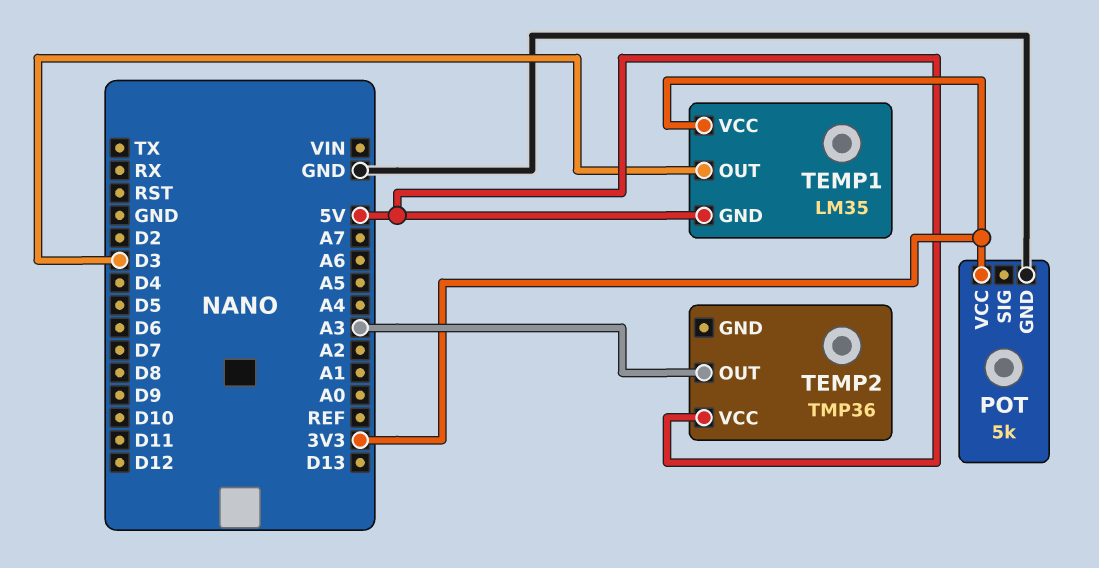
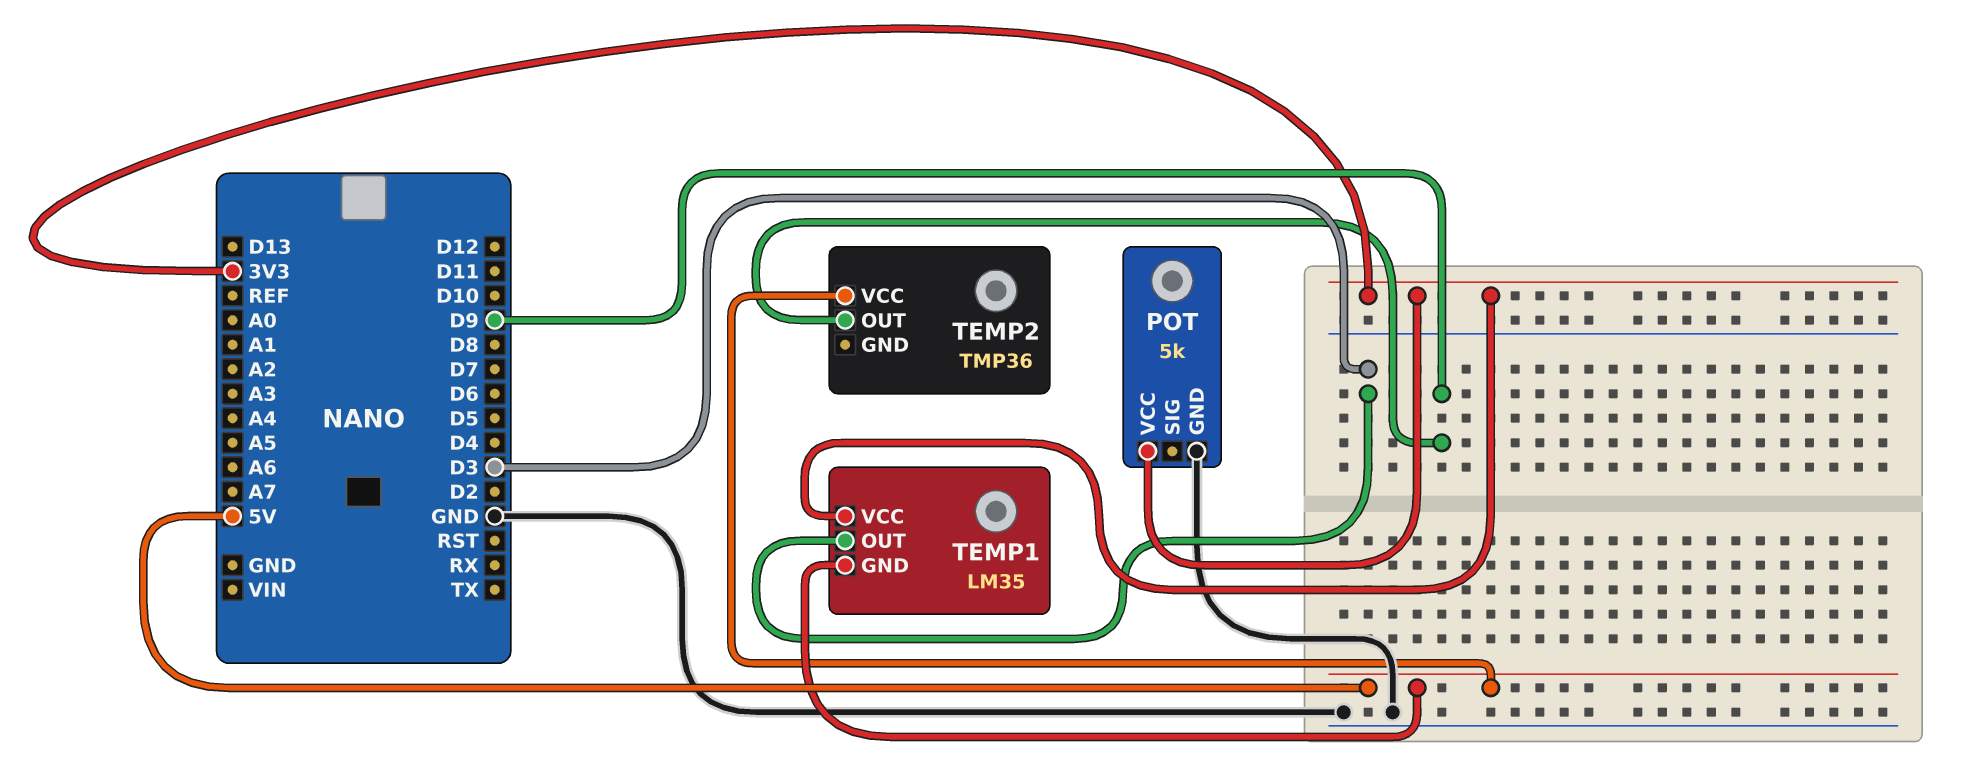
TEMP2 pin OUT: A3 -> D9

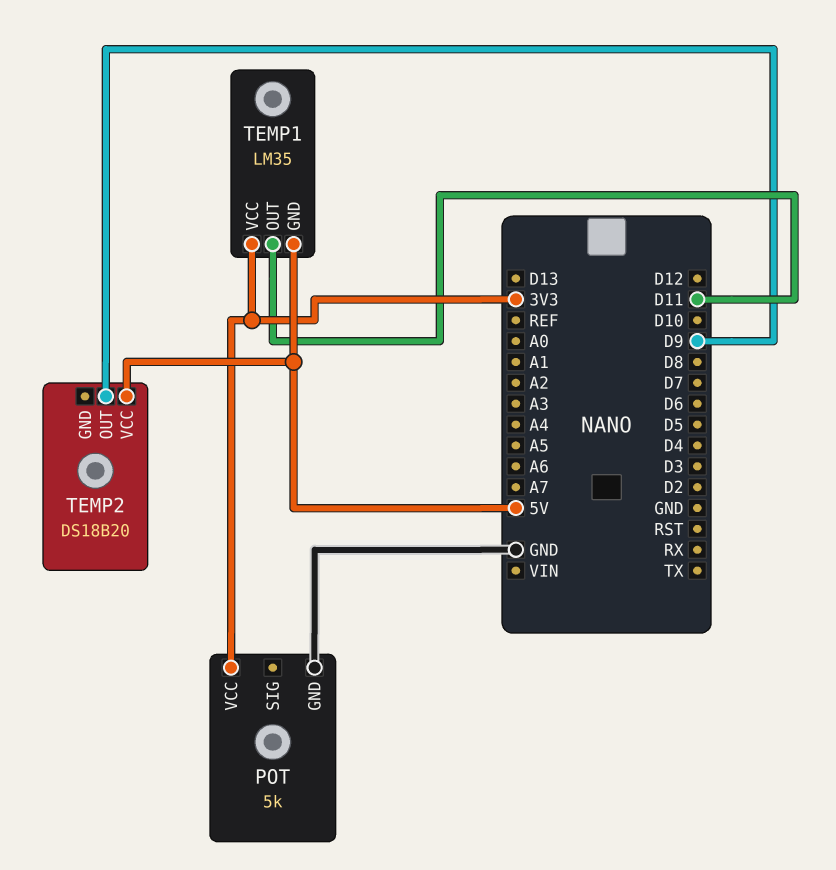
TEMP1 pin OUT: D3 -> D11
TEMP2: TMP36 -> DS18B20

